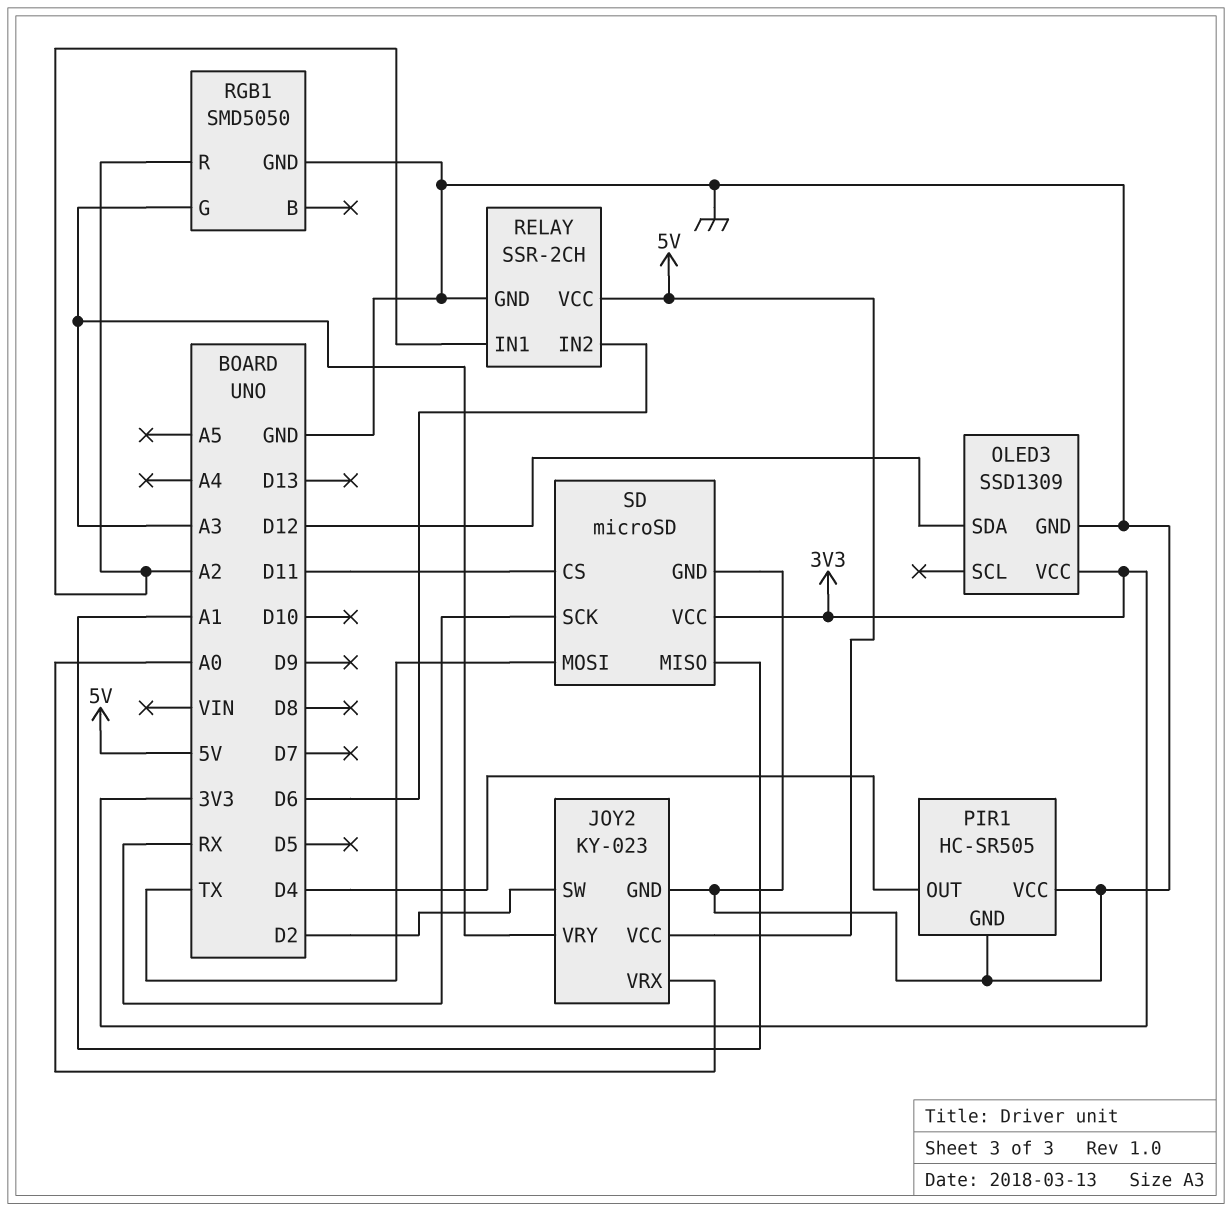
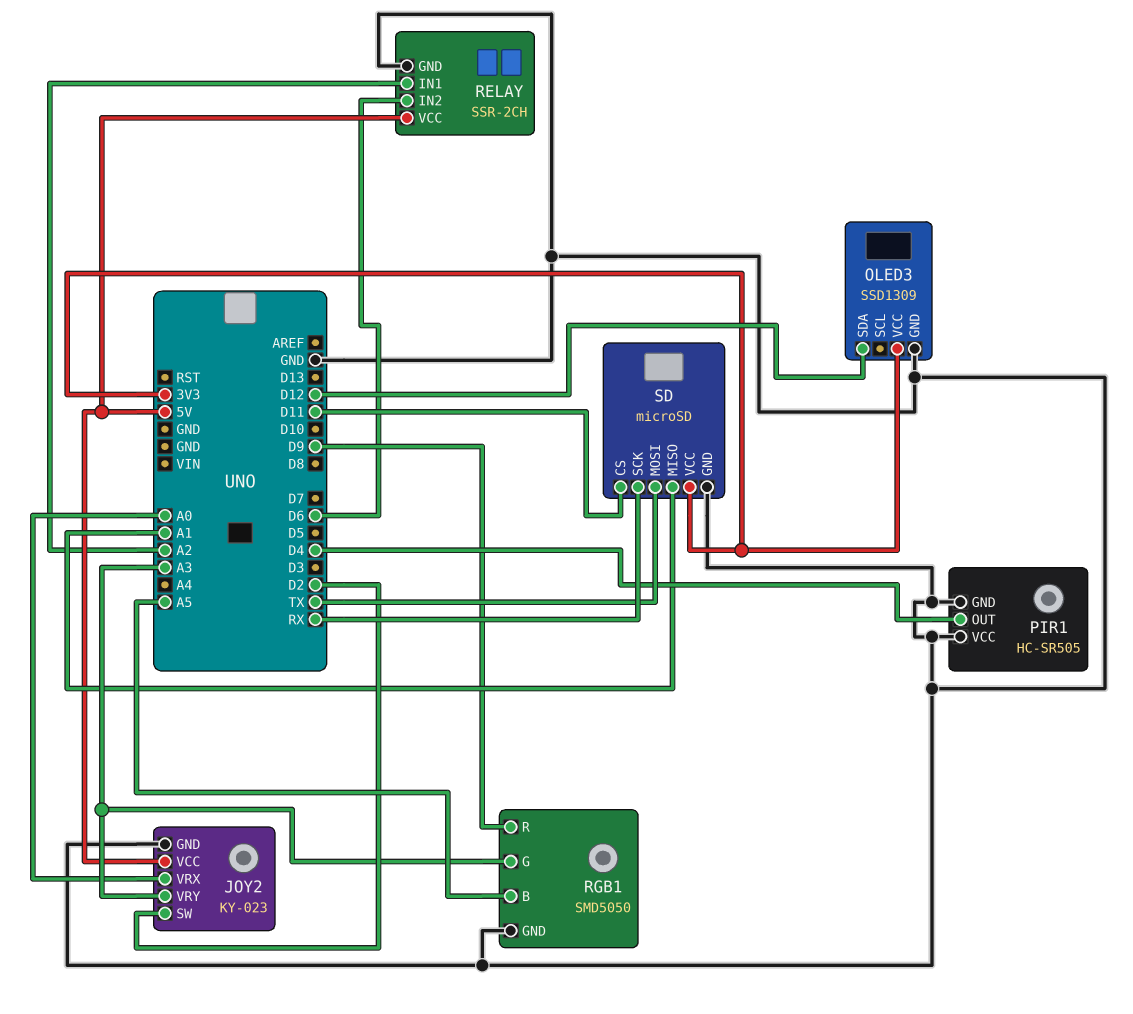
RGB1 pin B: none -> A5
RGB1 pin R: A2 -> D9

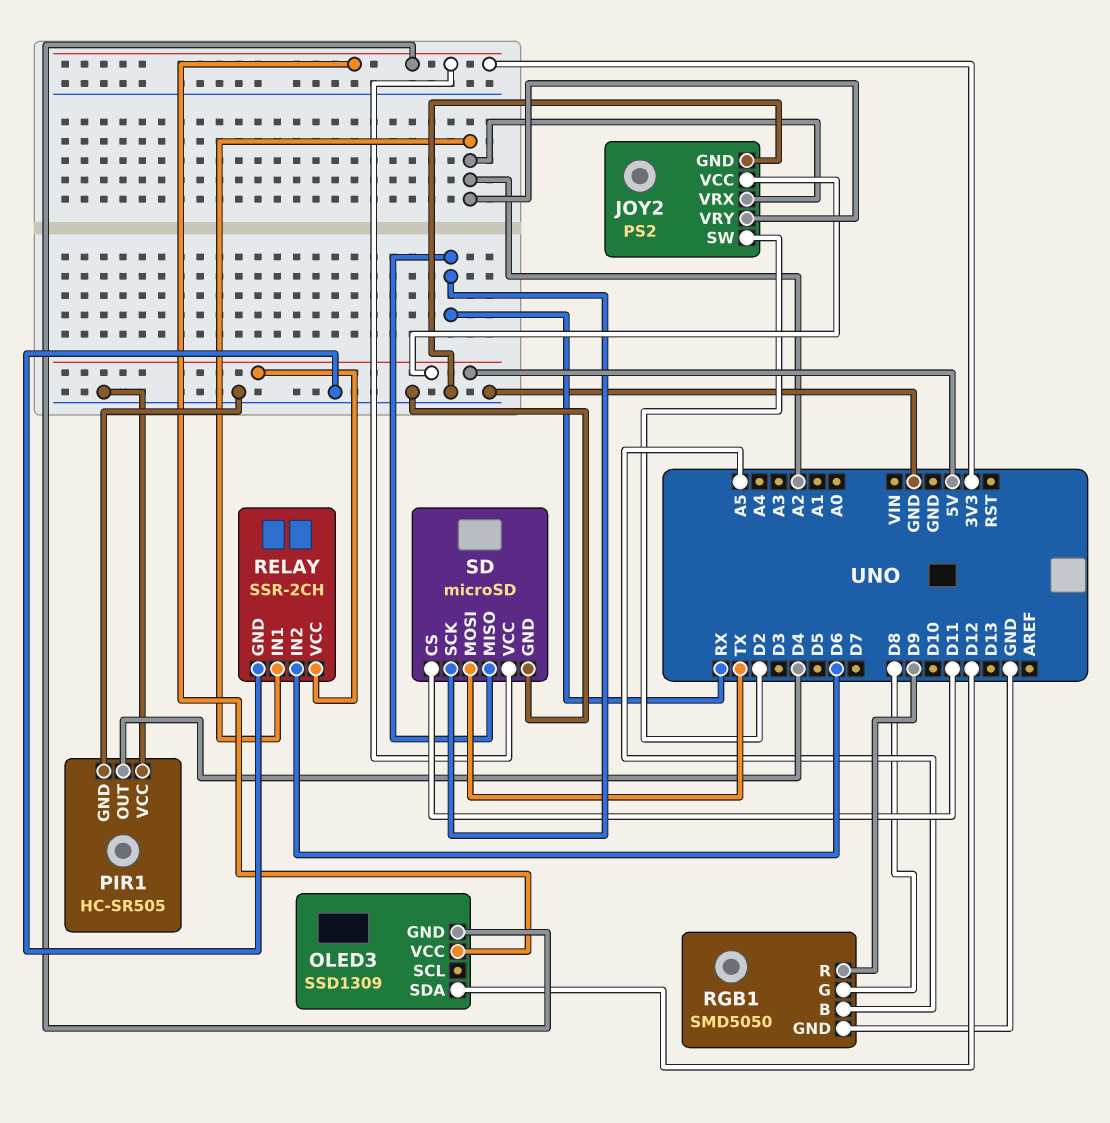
JOY2: KY-023 -> PS2
JOY2 pin VRX: A0 -> A2
JOY2 pin VRY: A3 -> A2
OLED3 pin GND: GND -> 3V3
RGB1 pin G: A3 -> D8
SD pin MISO: A1 -> RX

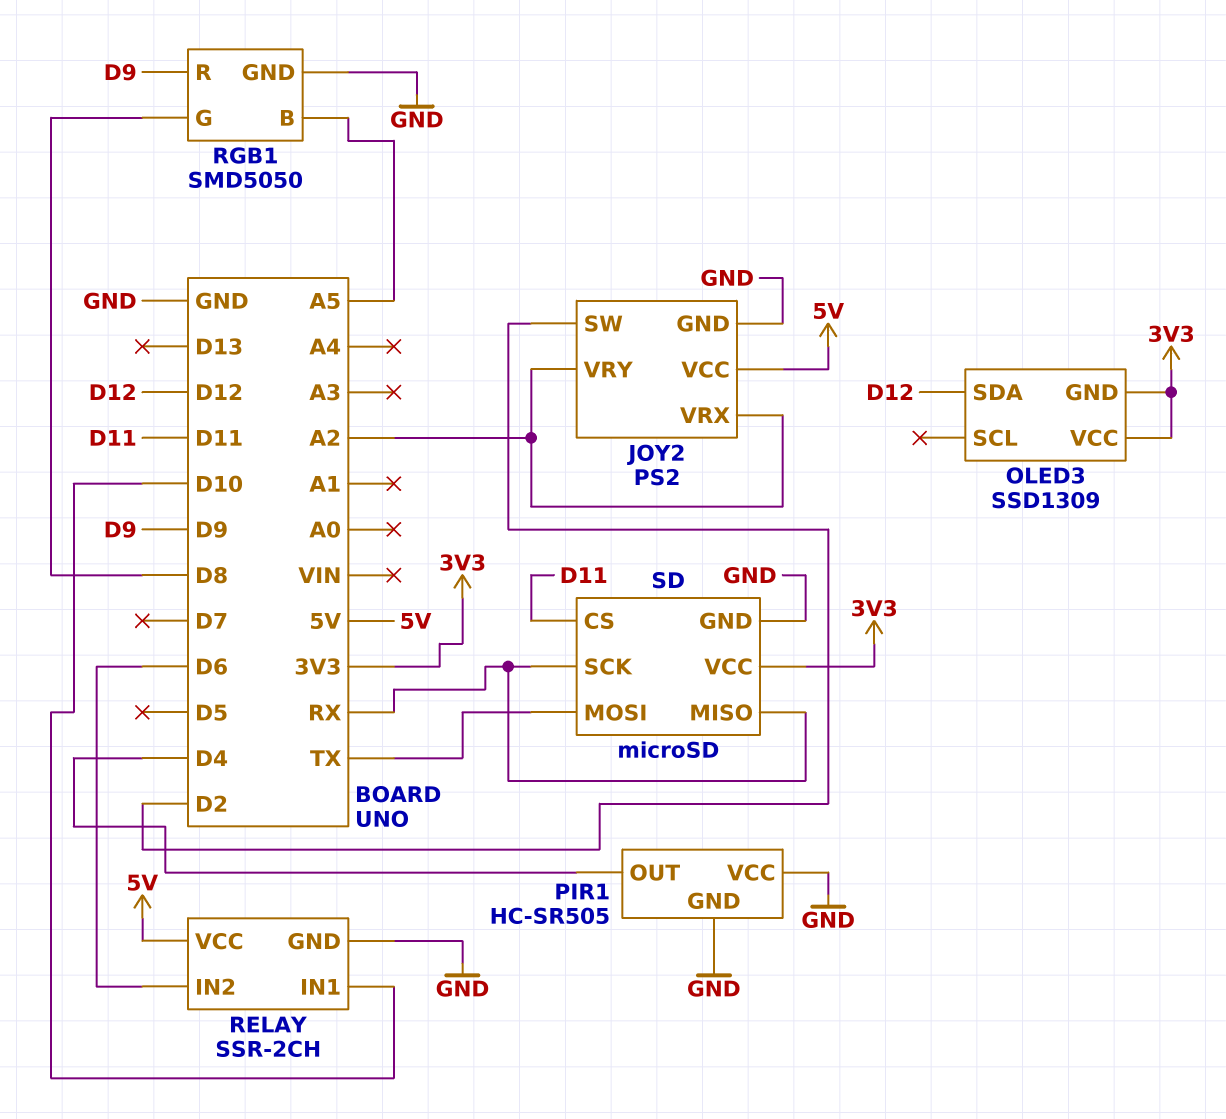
RELAY pin IN1: A2 -> D10

